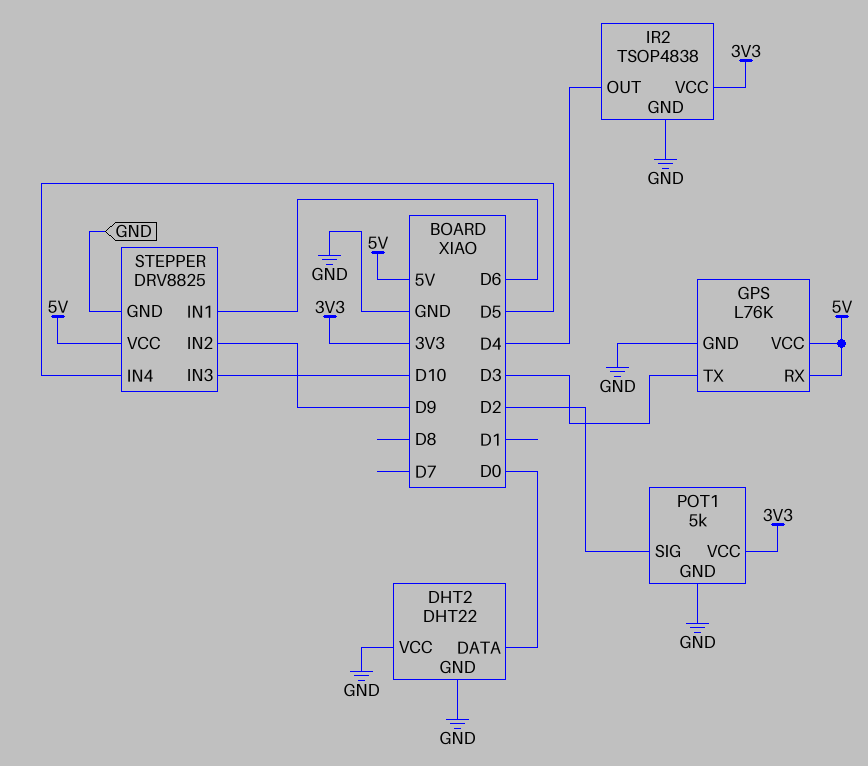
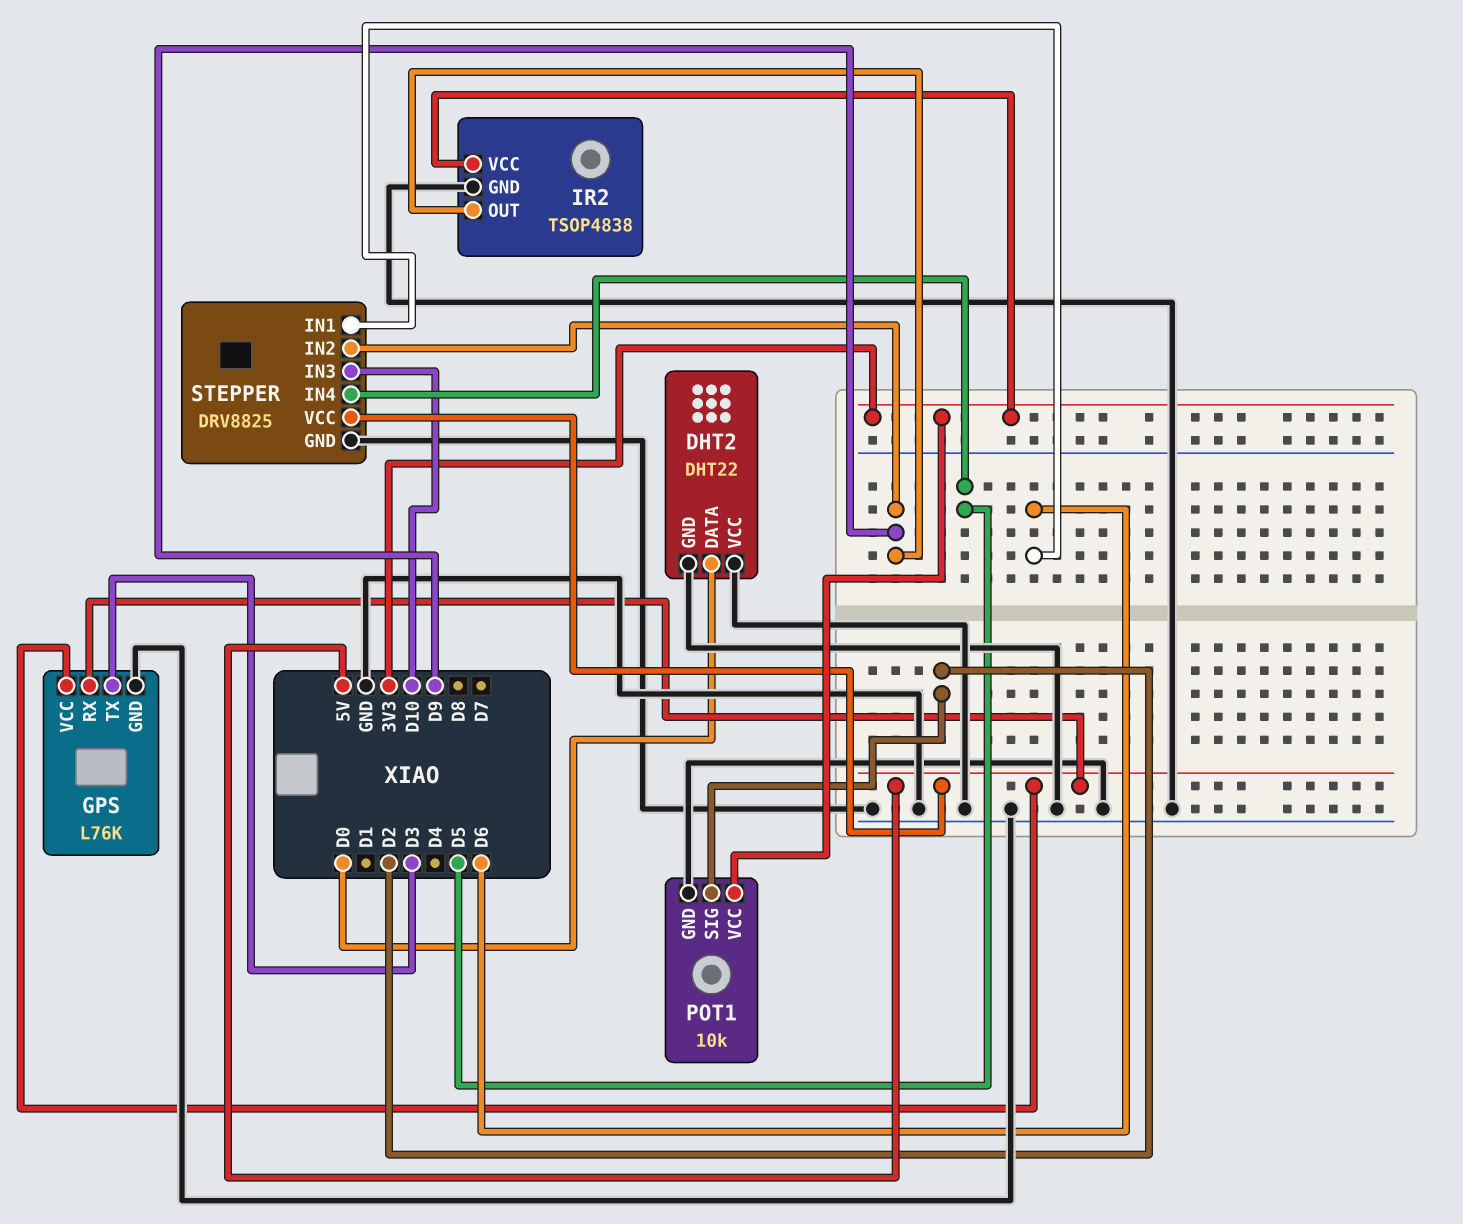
IR2 pin OUT: D4 -> D9
POT1: 5k -> 10k

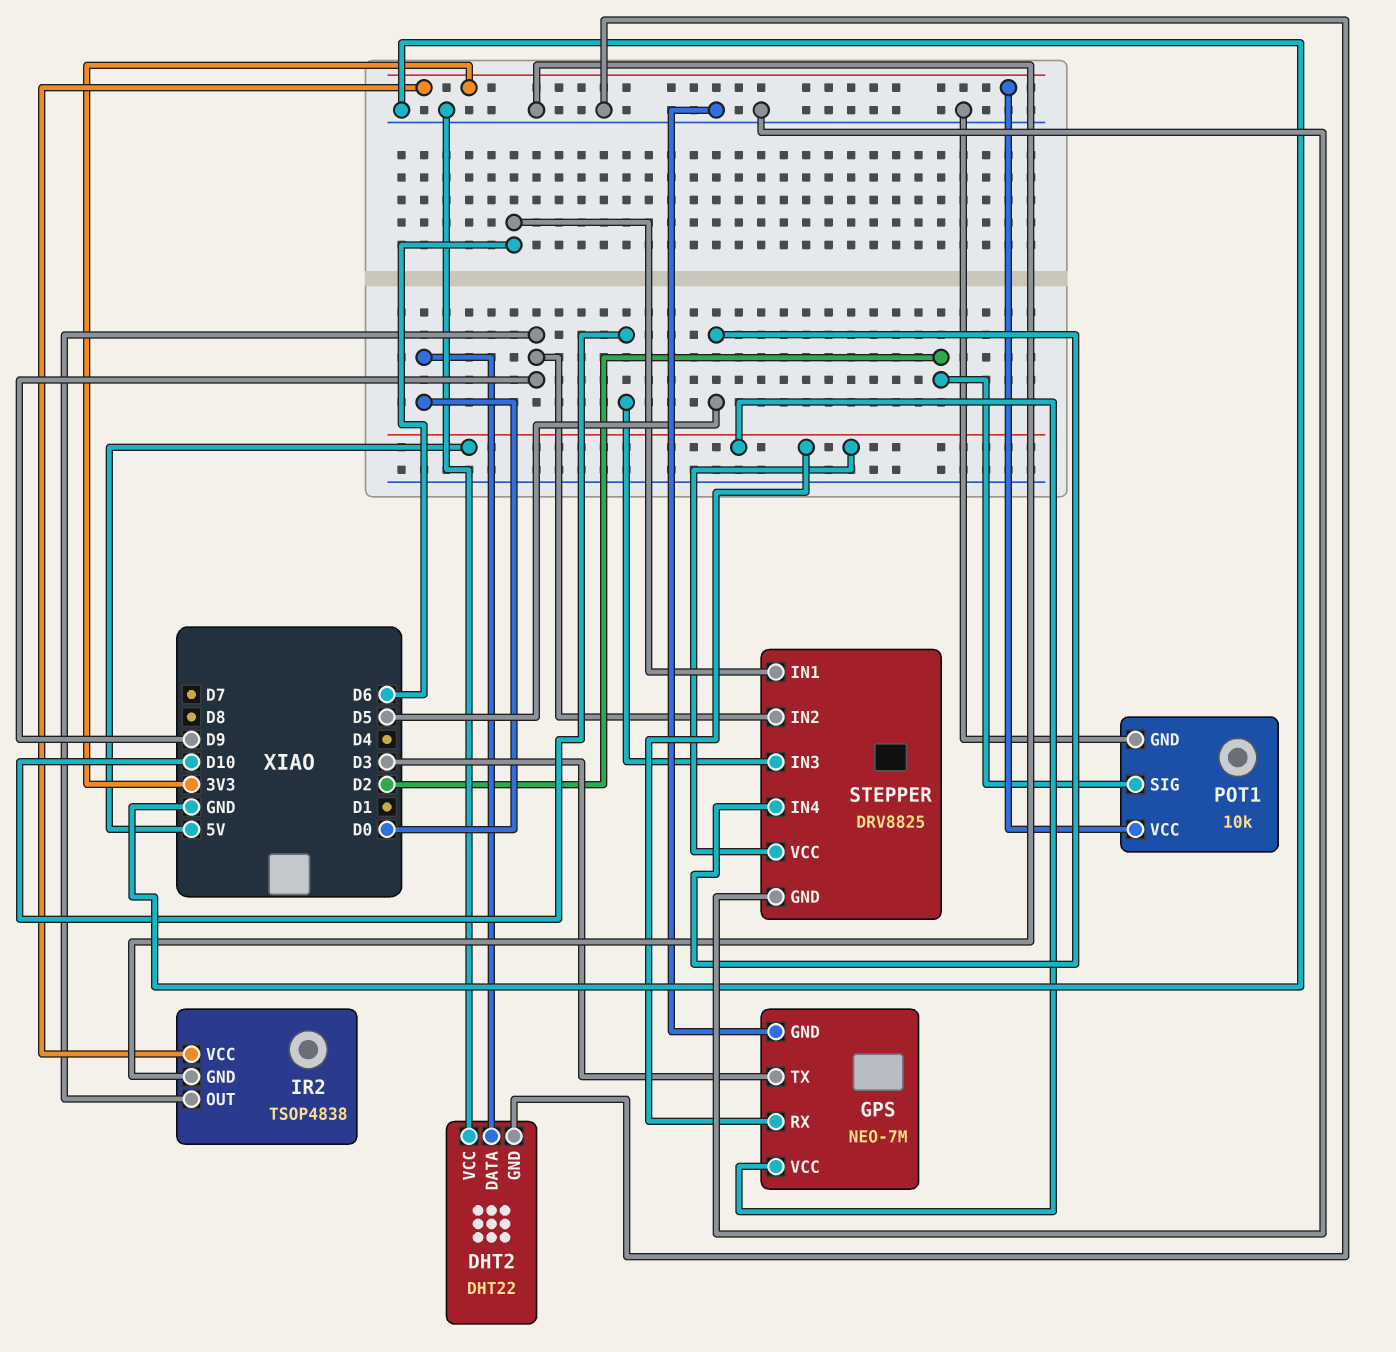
GPS: L76K -> NEO-7M

